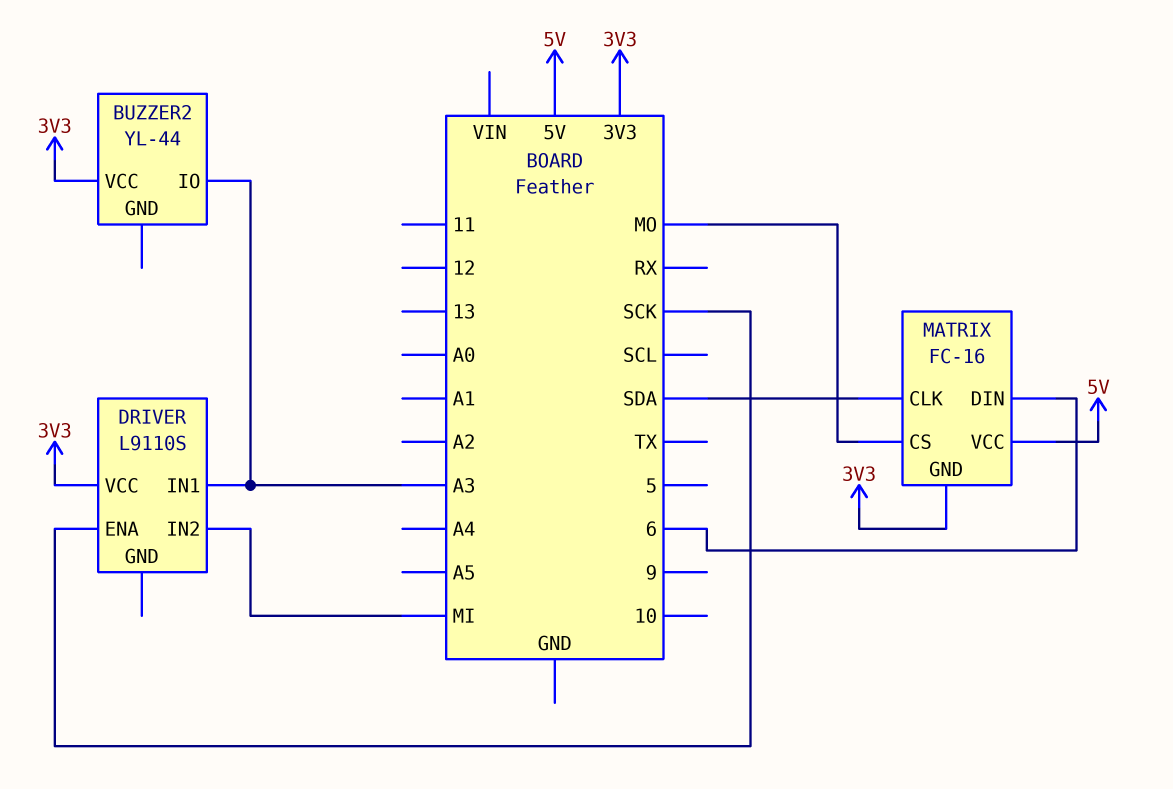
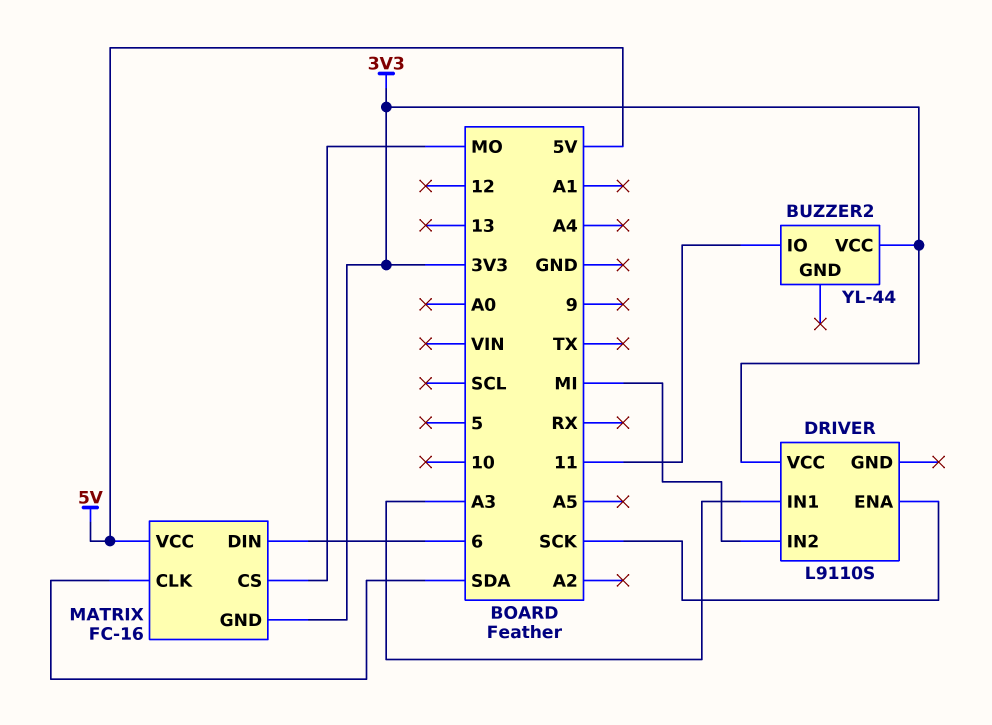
BUZZER2 pin IO: A3 -> 11

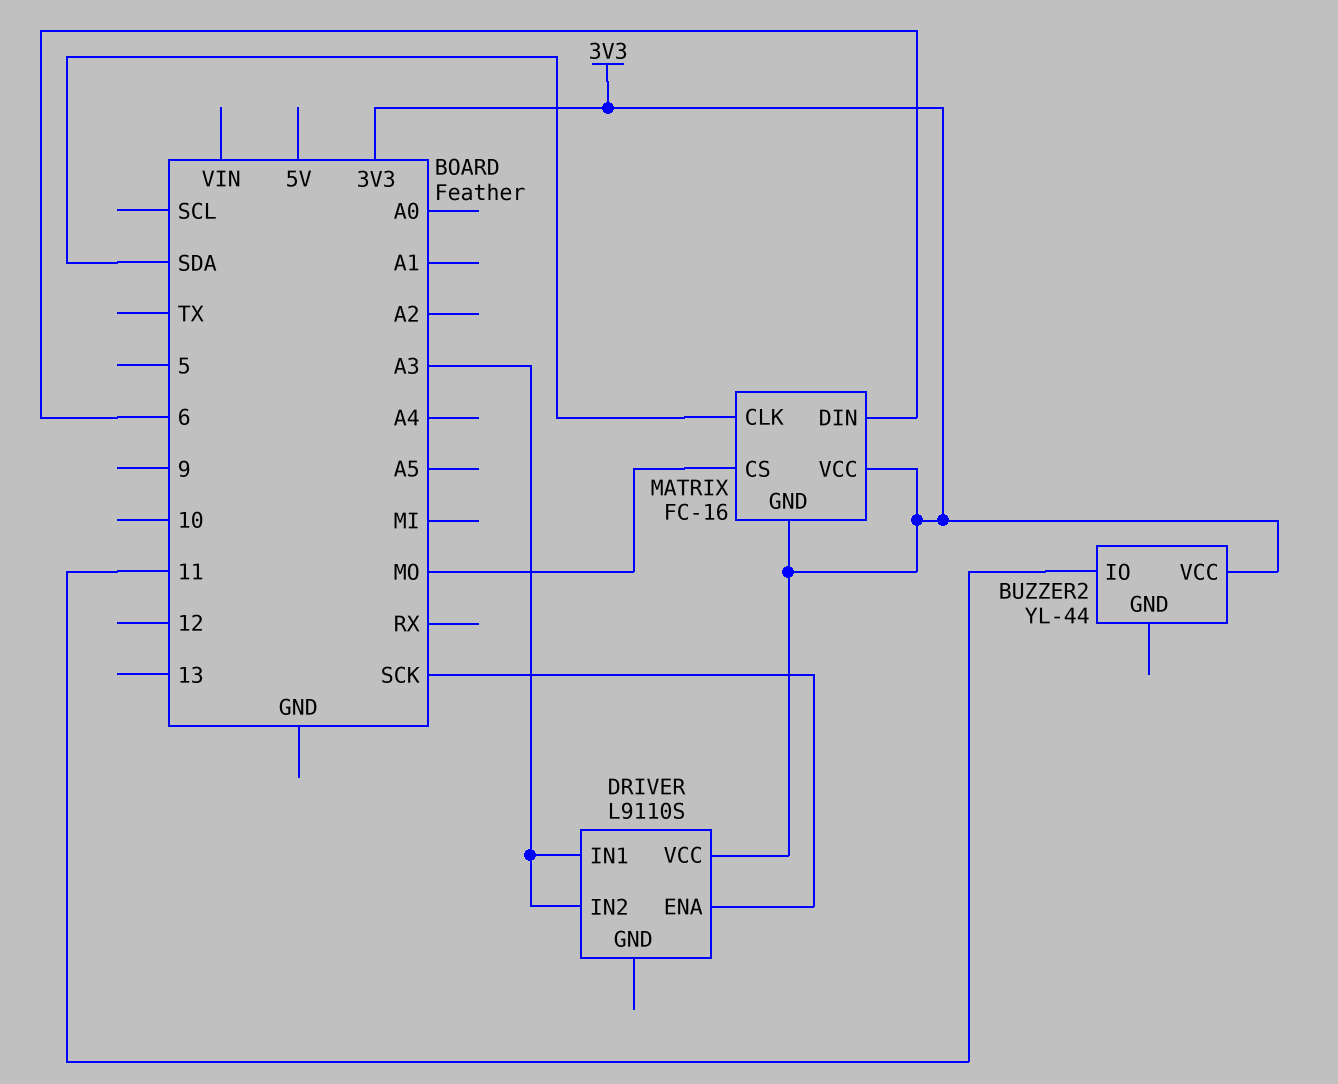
DRIVER pin IN2: MI -> A3
MATRIX pin VCC: 5V -> 3V3

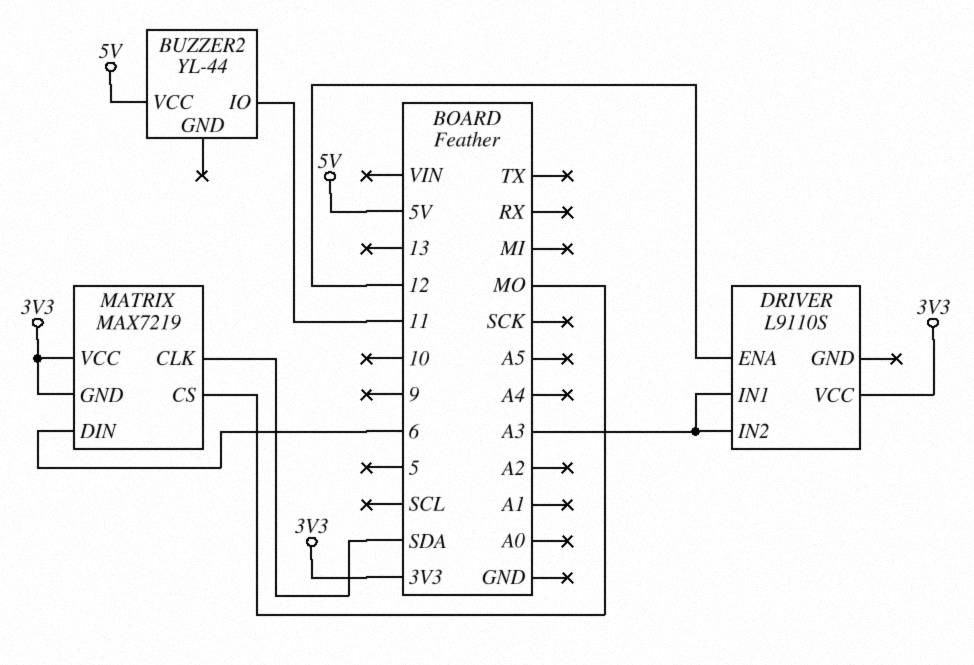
BUZZER2 pin VCC: 3V3 -> 5V
DRIVER pin ENA: SCK -> 12
MATRIX: FC-16 -> MAX7219

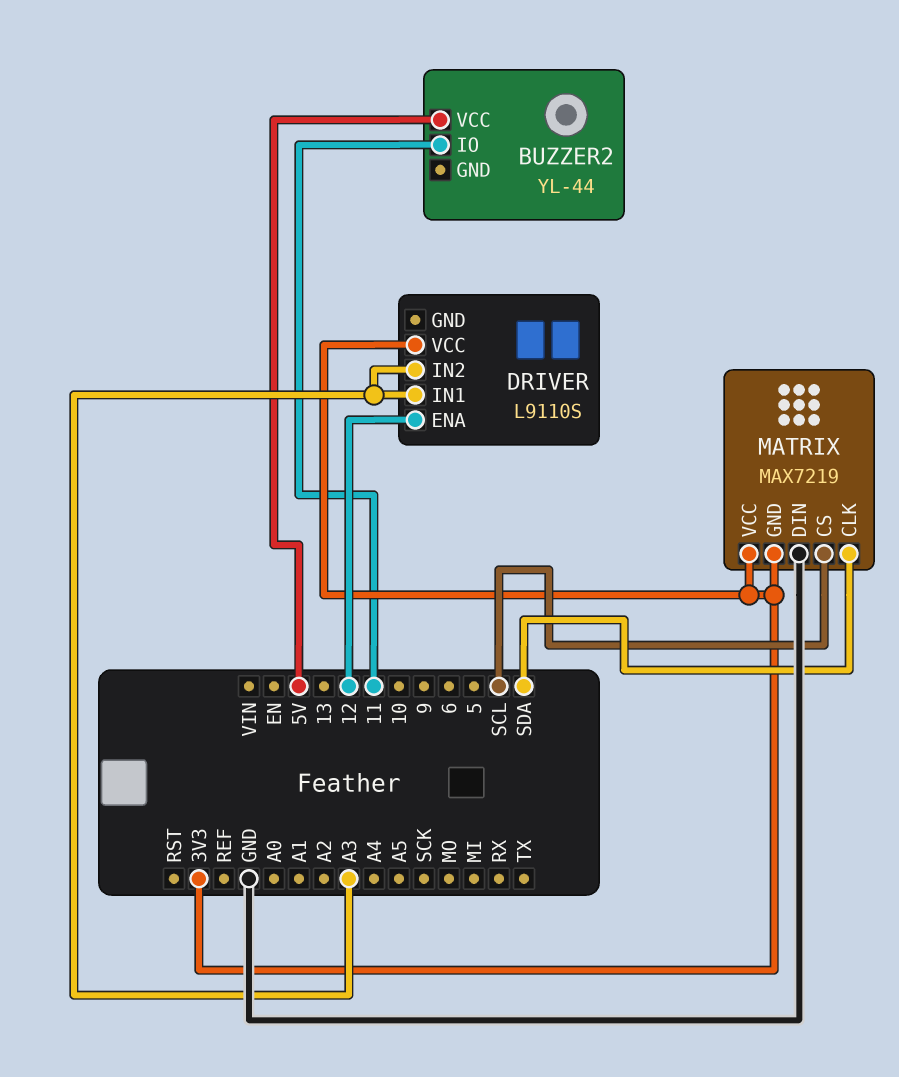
MATRIX pin CS: MO -> SCL
MATRIX pin DIN: 6 -> GND

